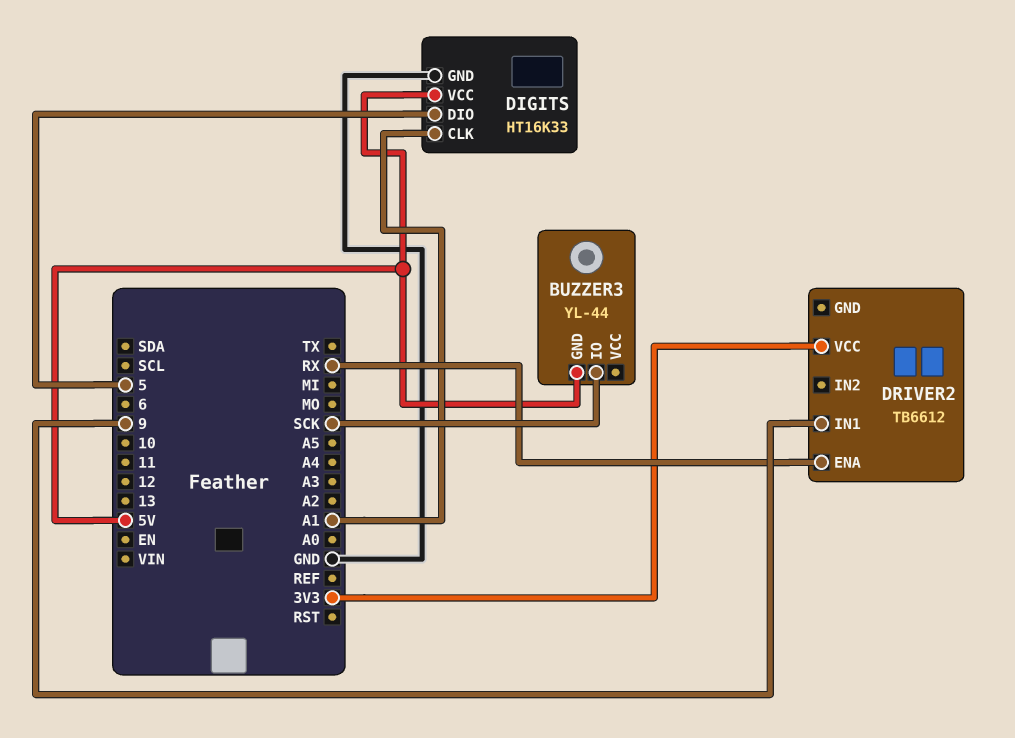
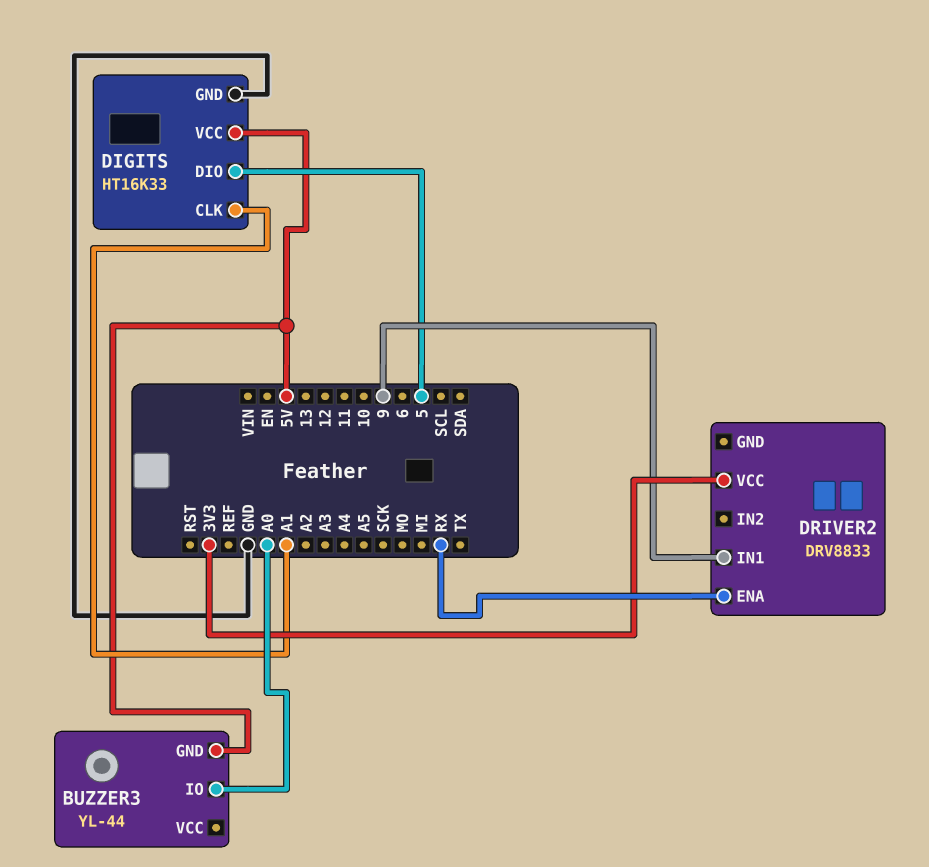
BUZZER3 pin IO: SCK -> A0
DRIVER2: TB6612 -> DRV8833

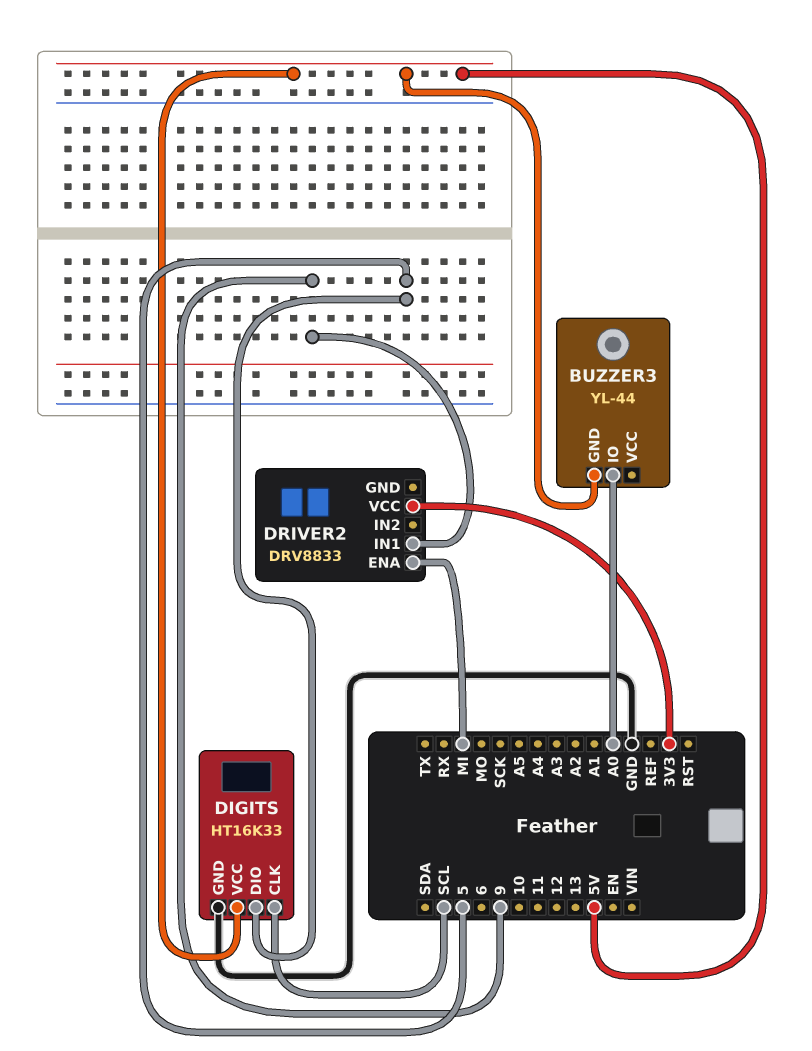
DIGITS pin CLK: A1 -> SCL
DRIVER2 pin ENA: RX -> MI

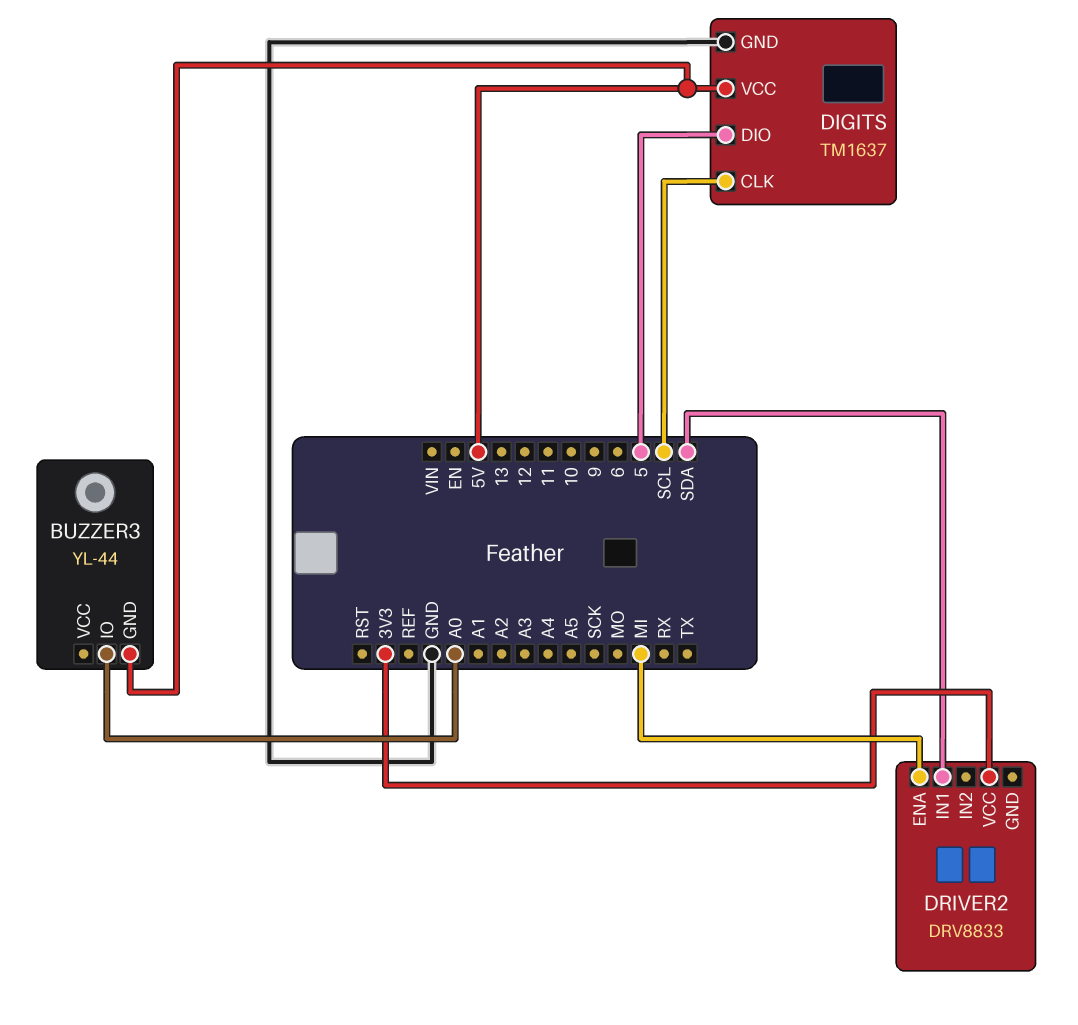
DIGITS: HT16K33 -> TM1637
DRIVER2 pin IN1: 9 -> SDA

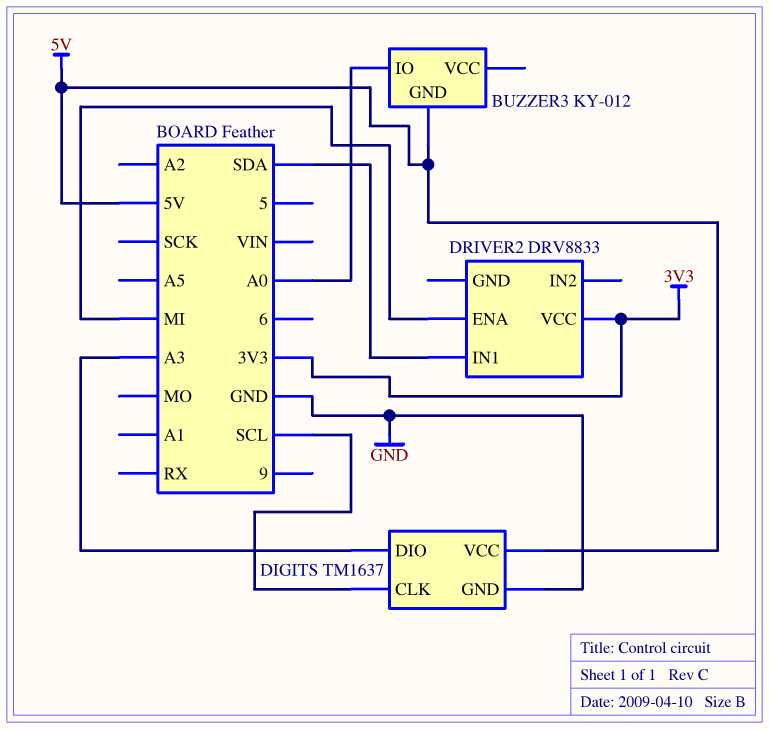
BUZZER3: YL-44 -> KY-012
DIGITS pin DIO: 5 -> A3

